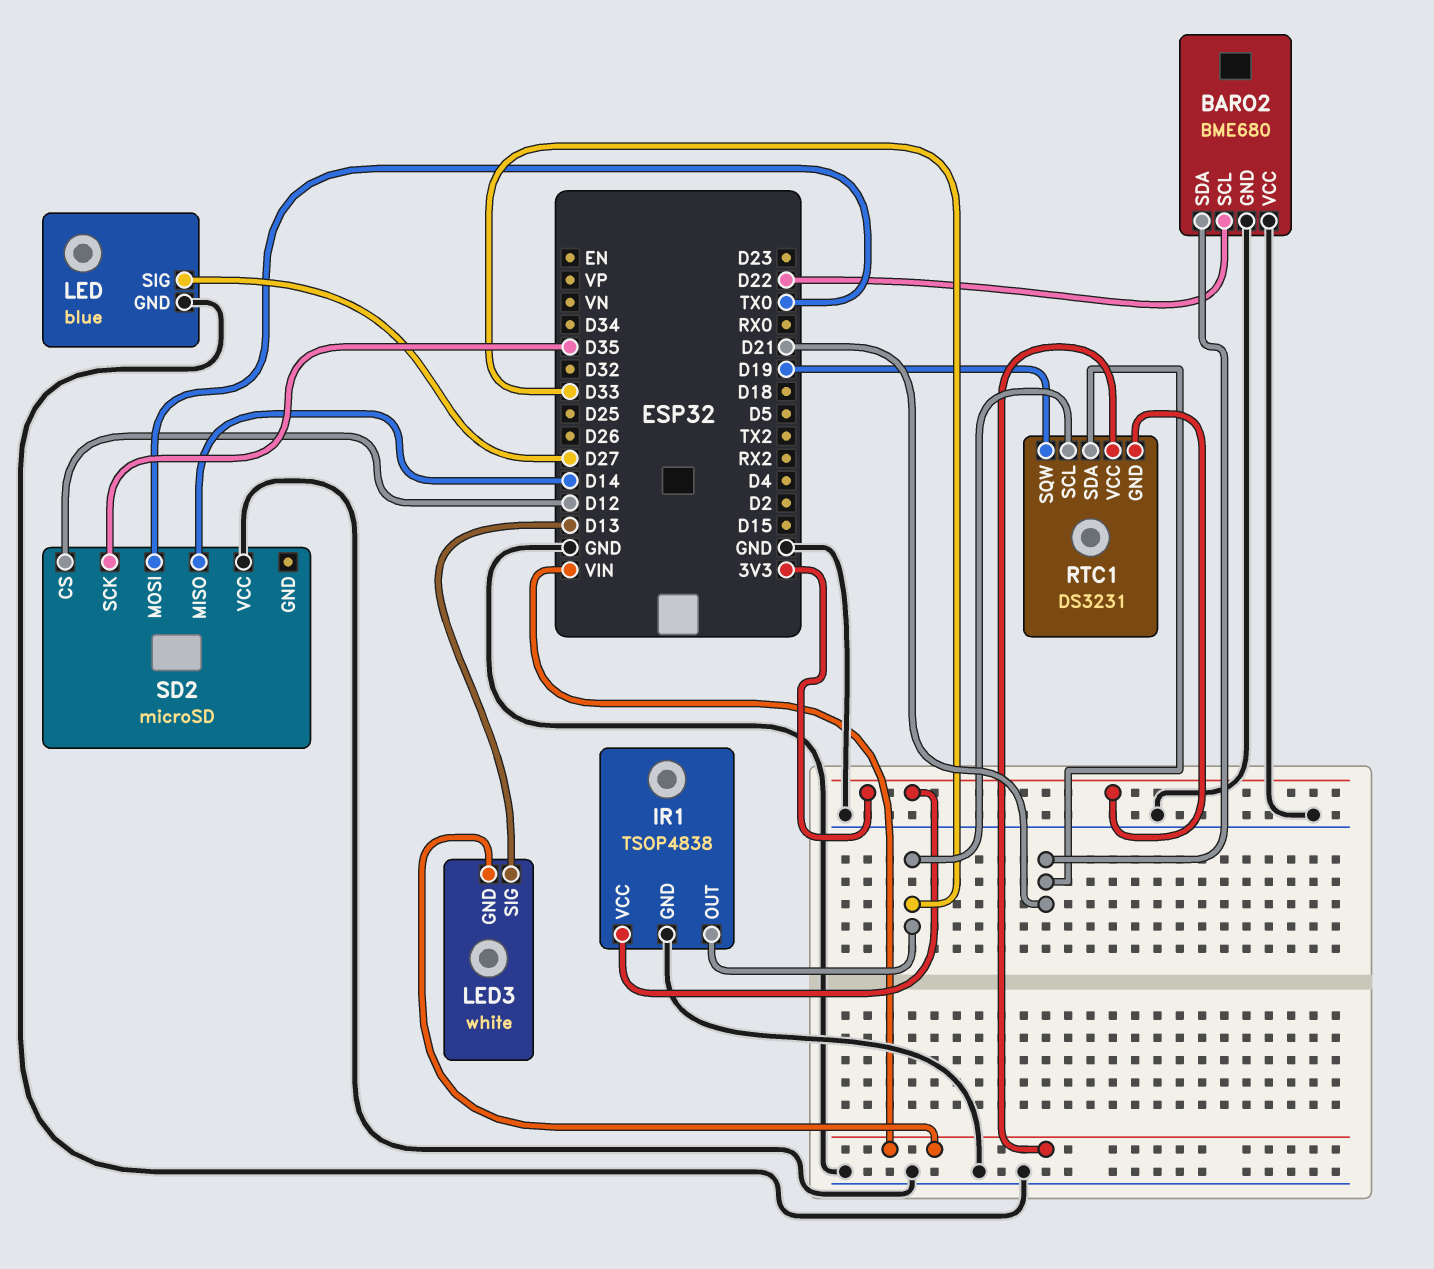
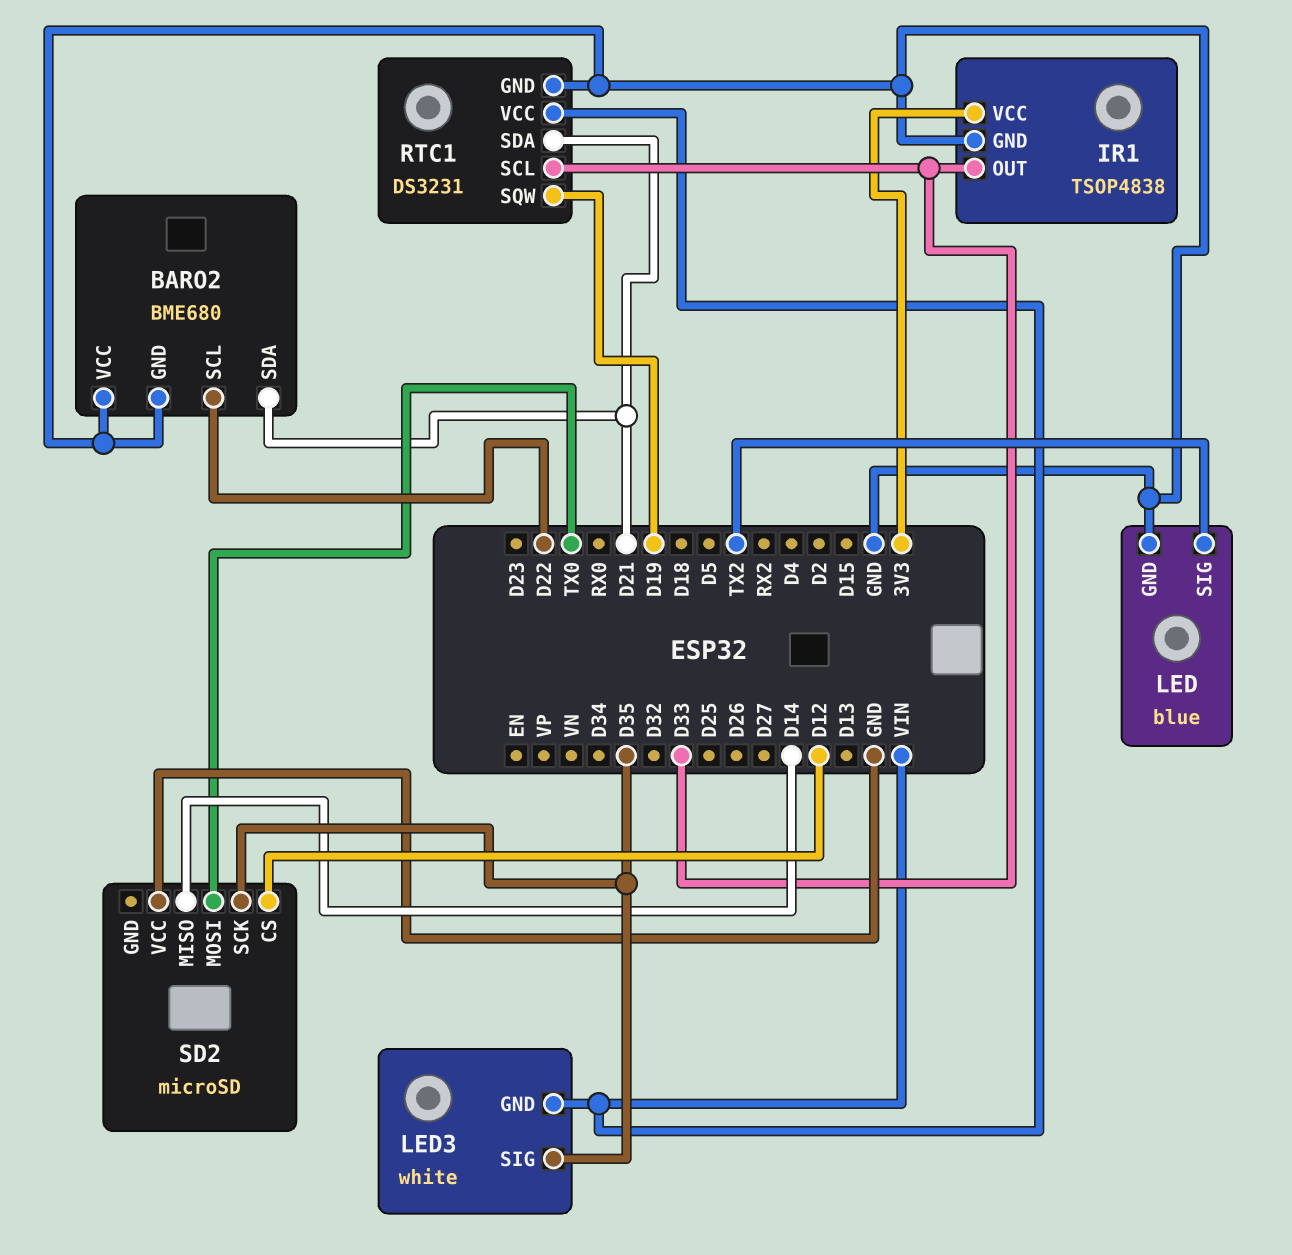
LED pin SIG: D27 -> TX2
LED3 pin SIG: D13 -> D35
RTC1 pin GND: 3V3 -> GND

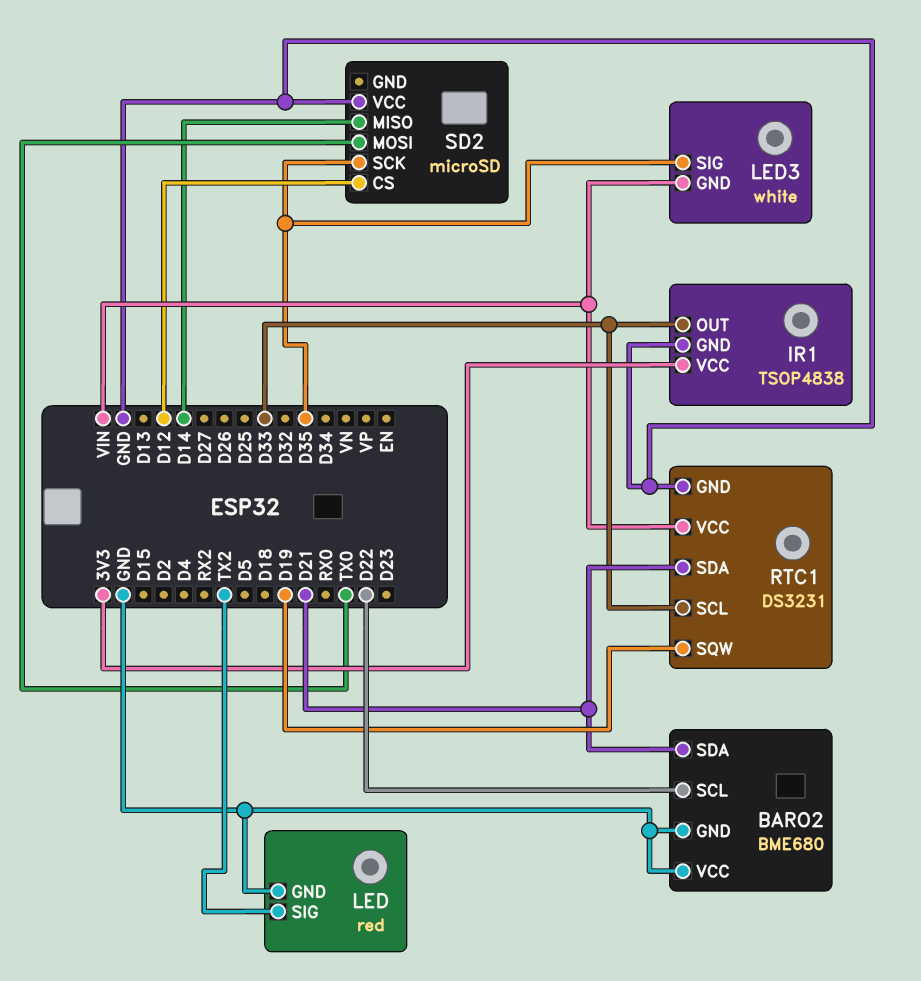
LED: blue -> red

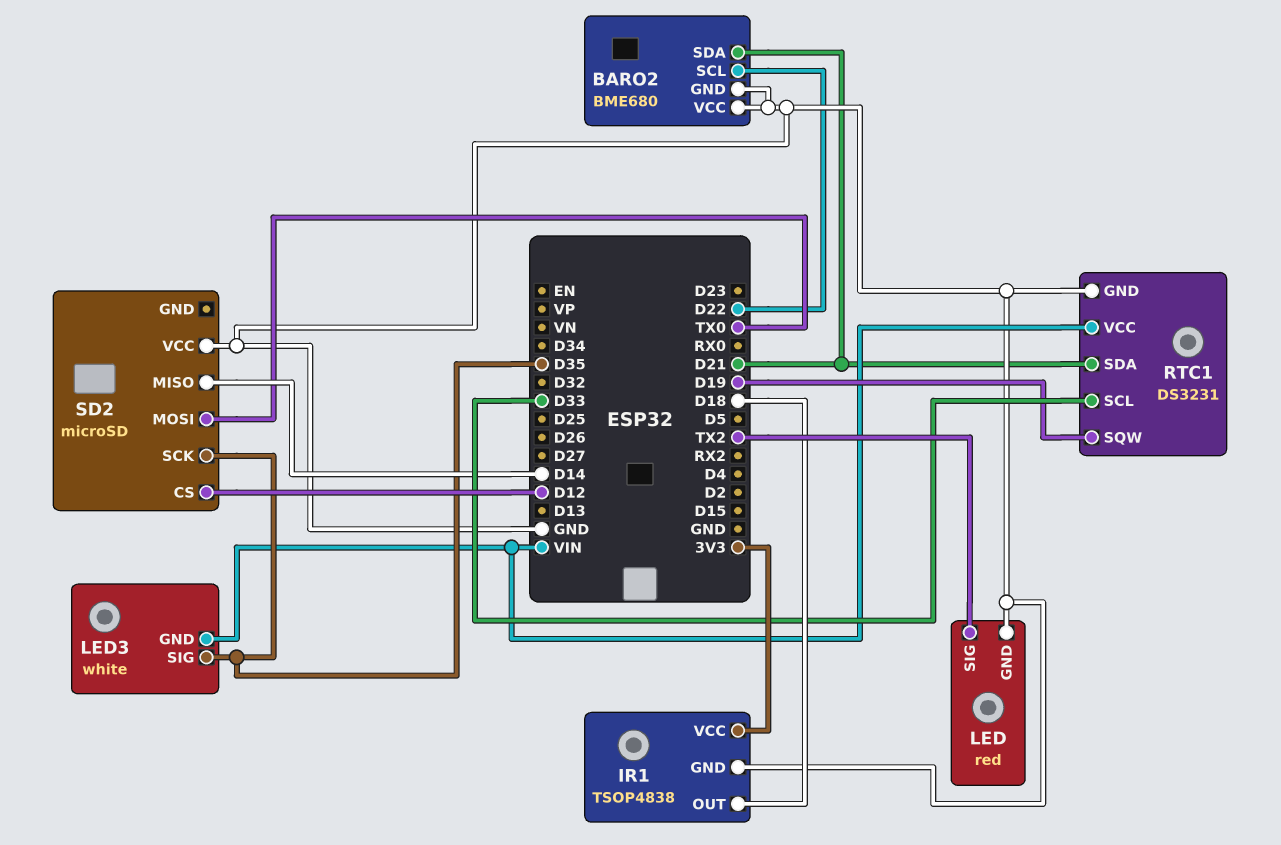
IR1 pin OUT: D33 -> D18

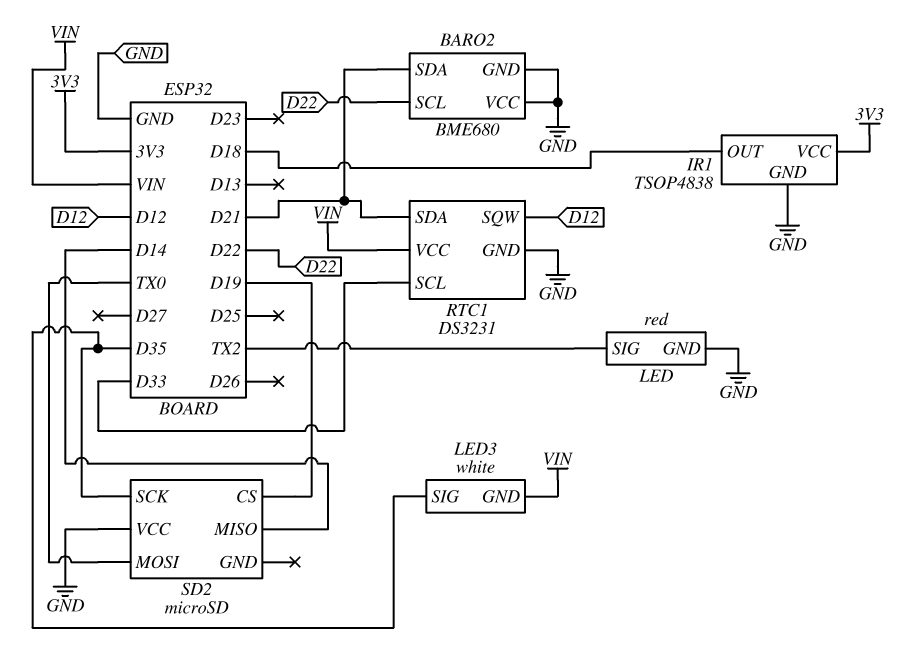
RTC1 pin SQW: D19 -> D12
SD2 pin CS: D12 -> D19

